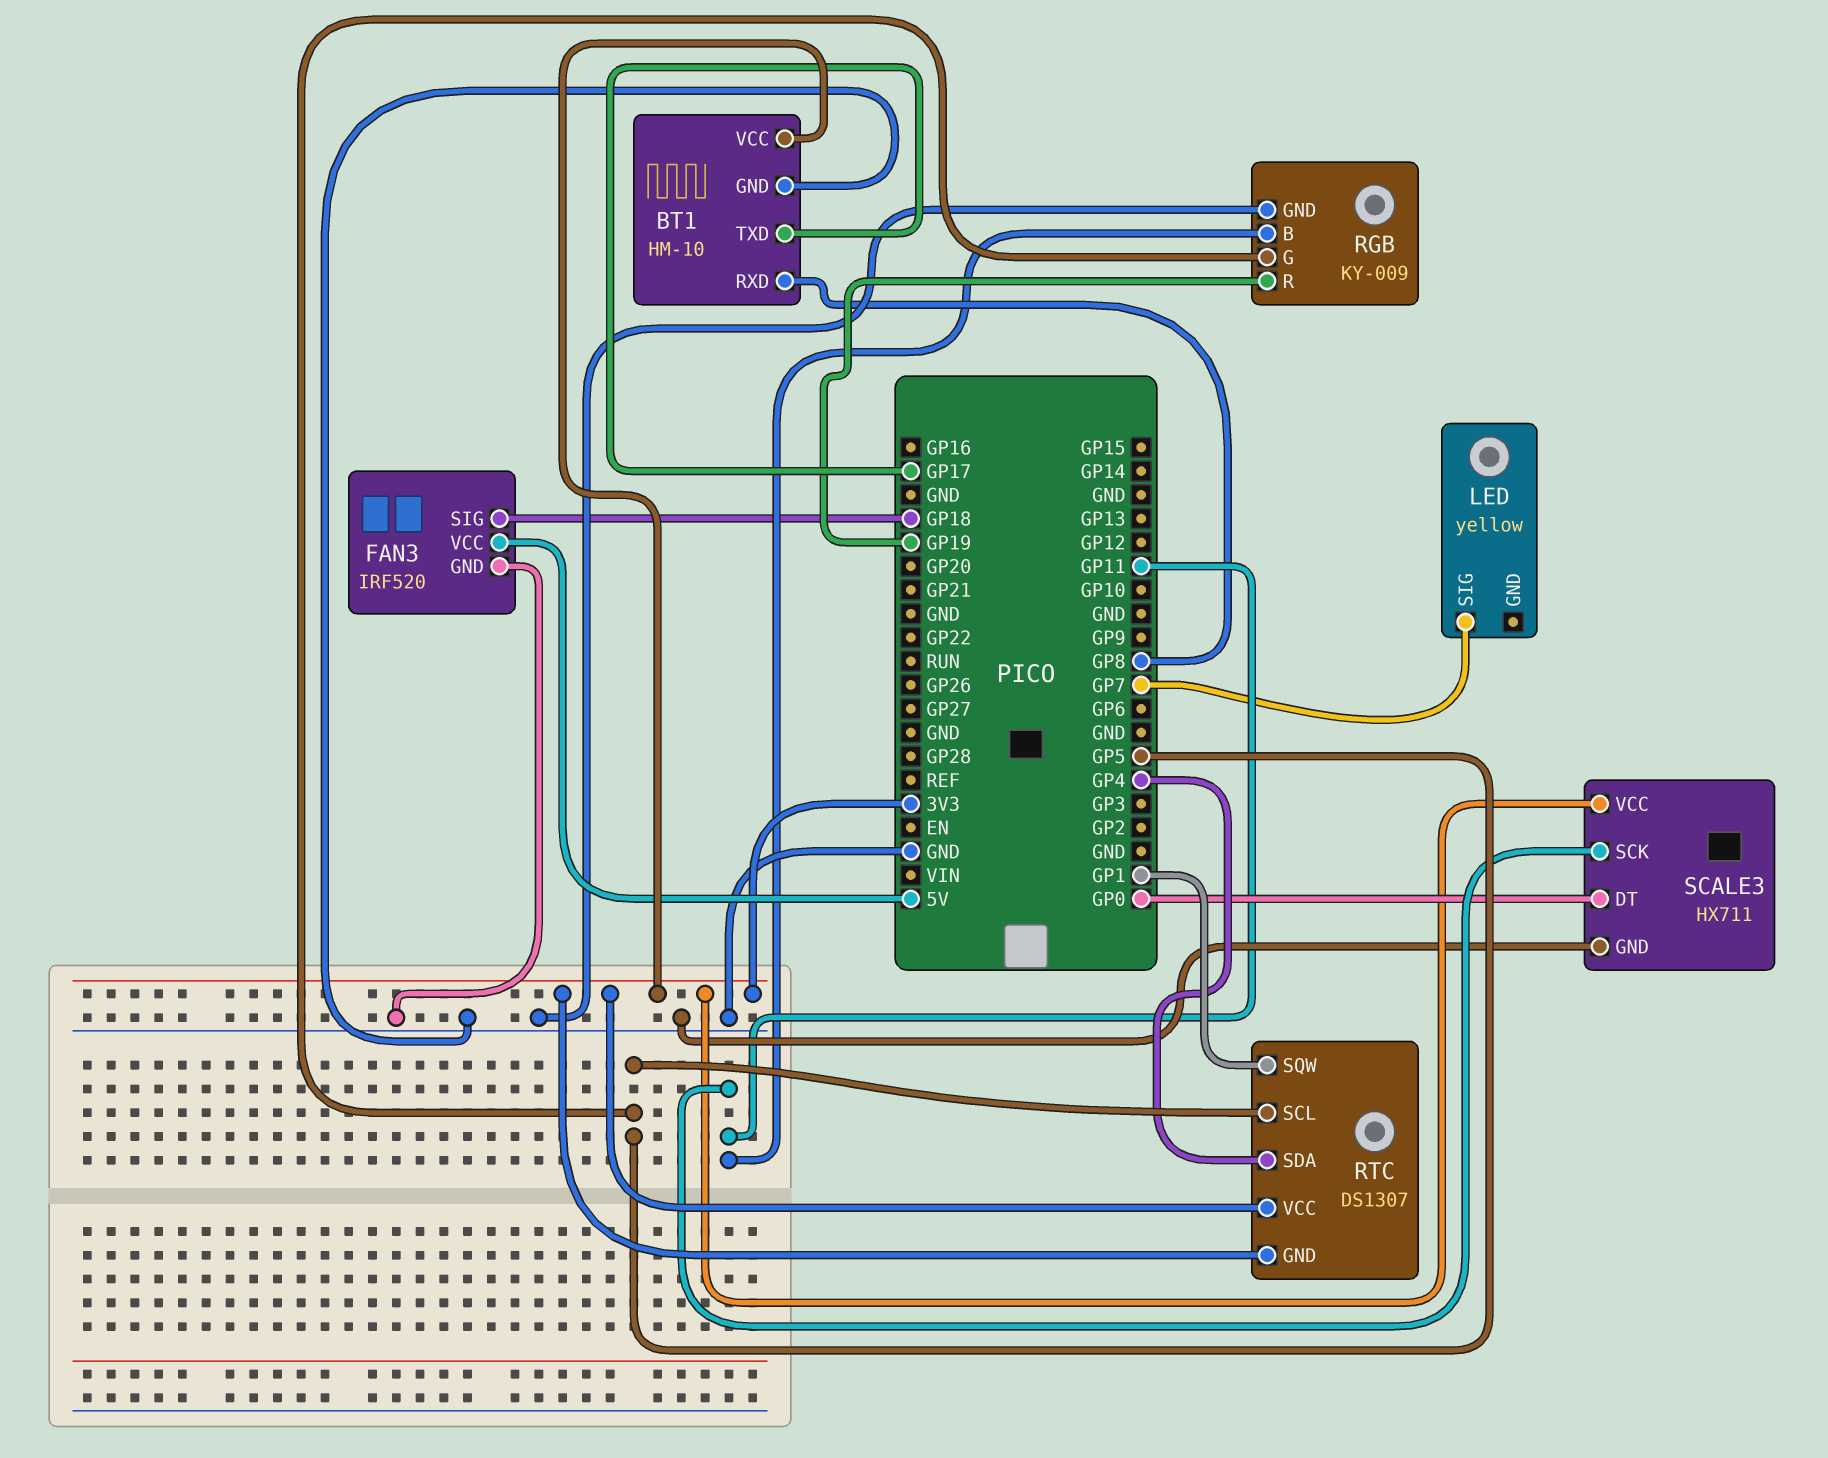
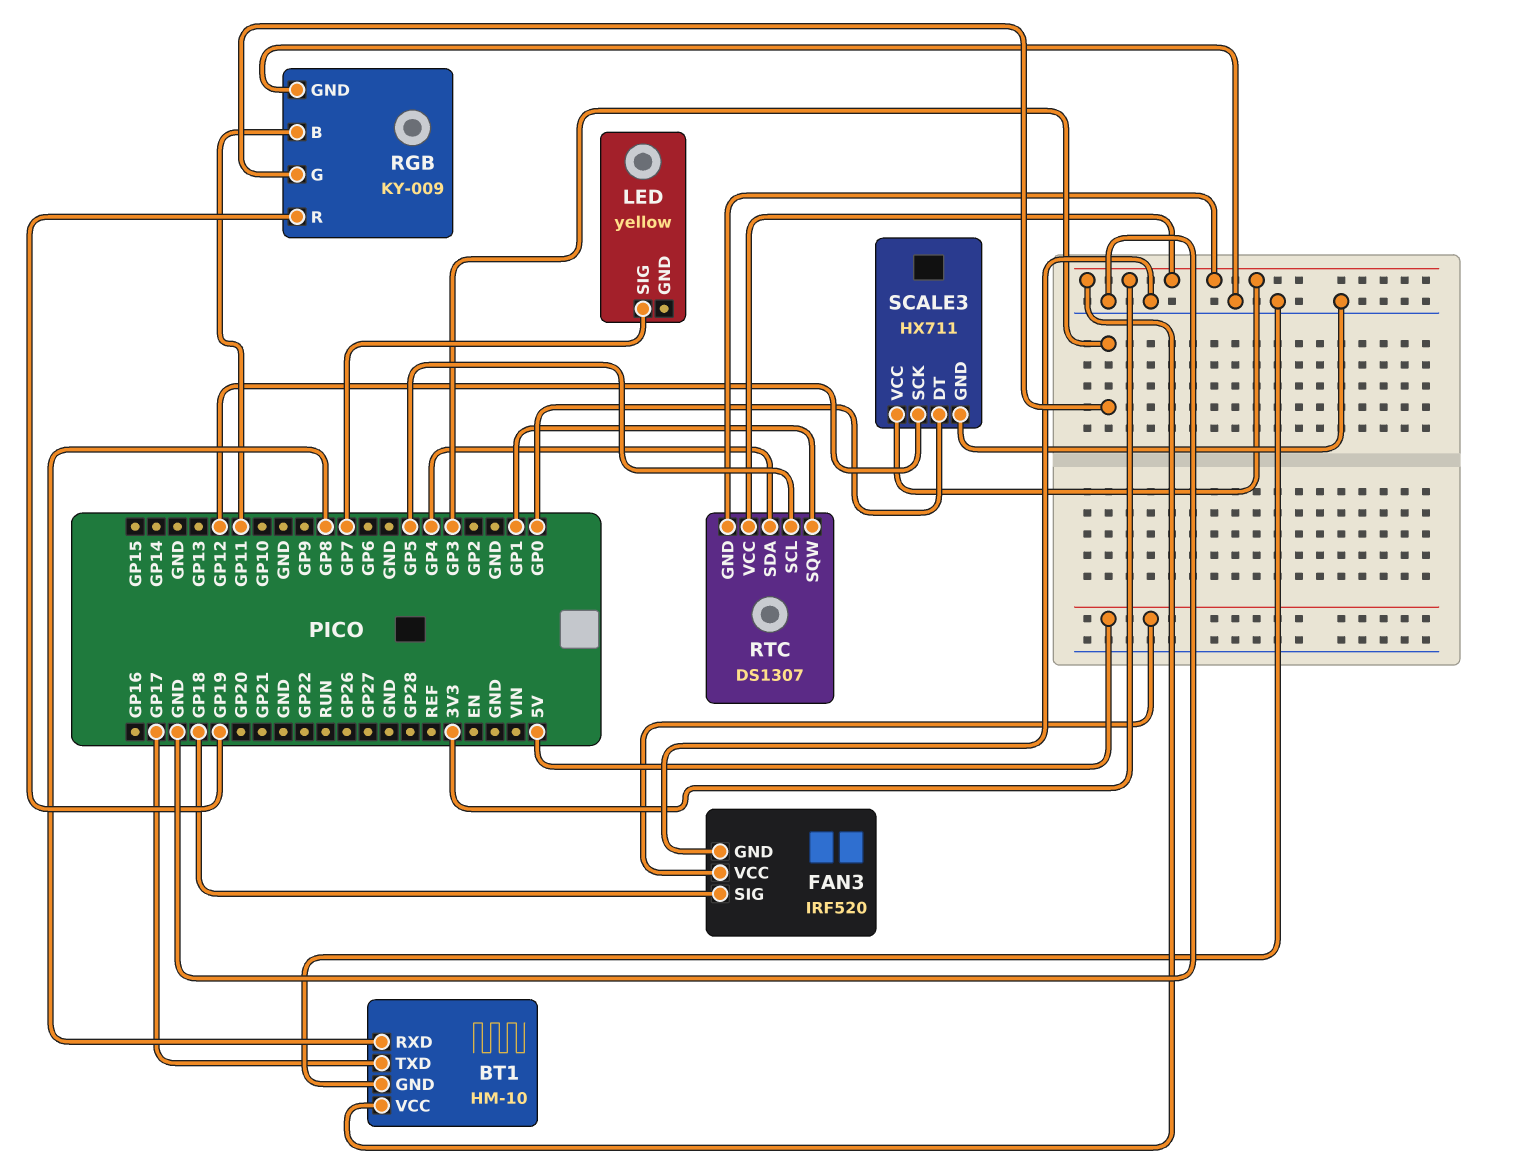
RGB pin G: GP5 -> GP3
SCALE3 pin SCK: GP11 -> GP12

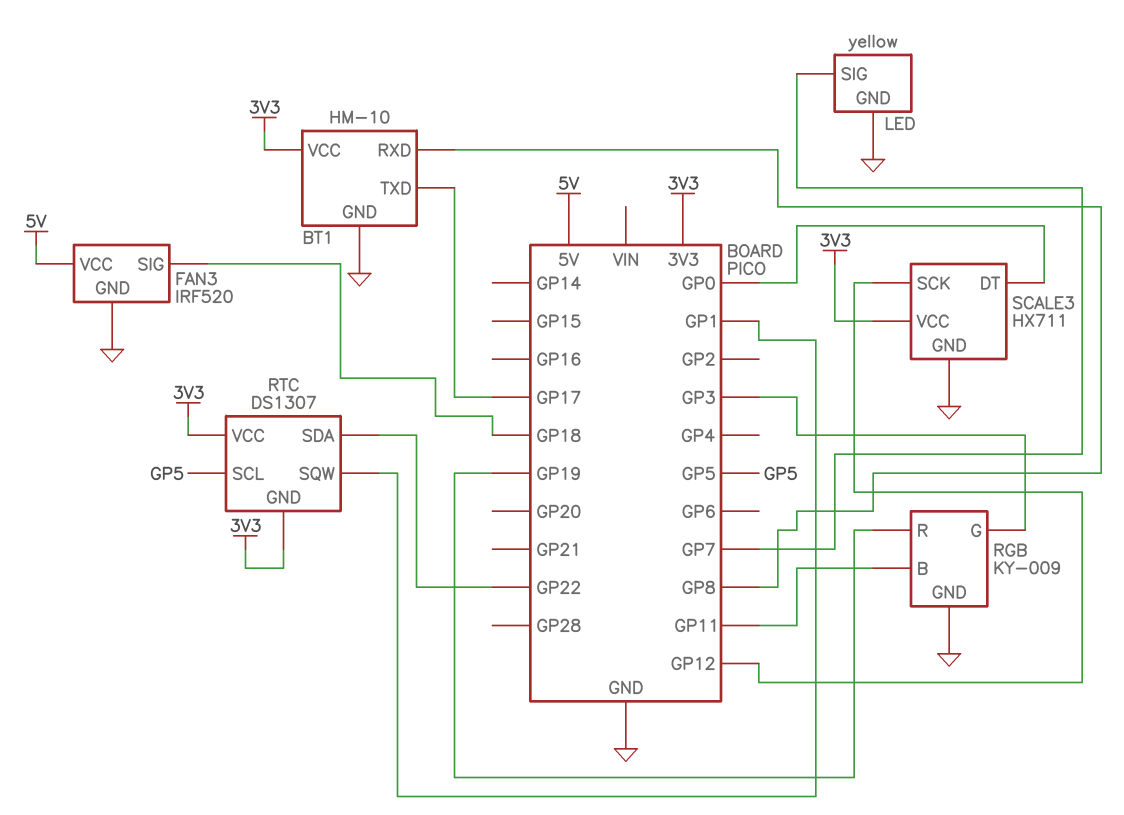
LED pin GND: none -> GND
RTC pin SDA: GP4 -> GP22

